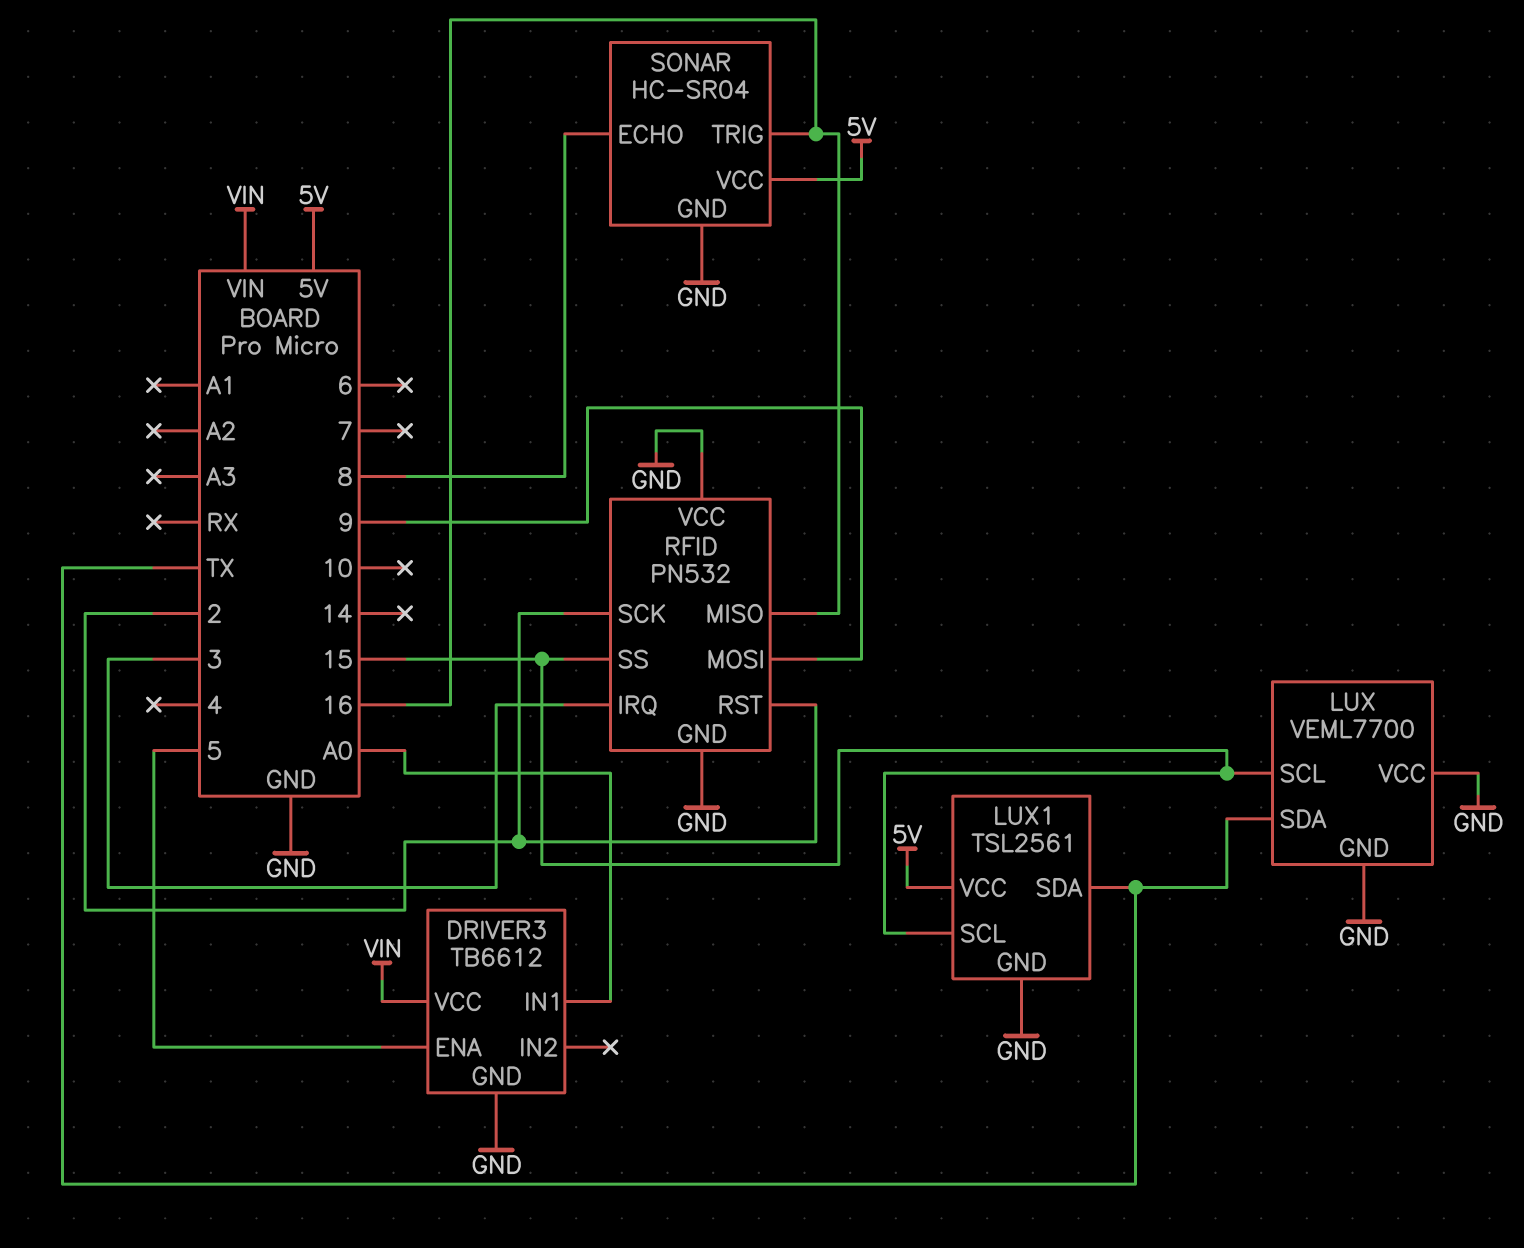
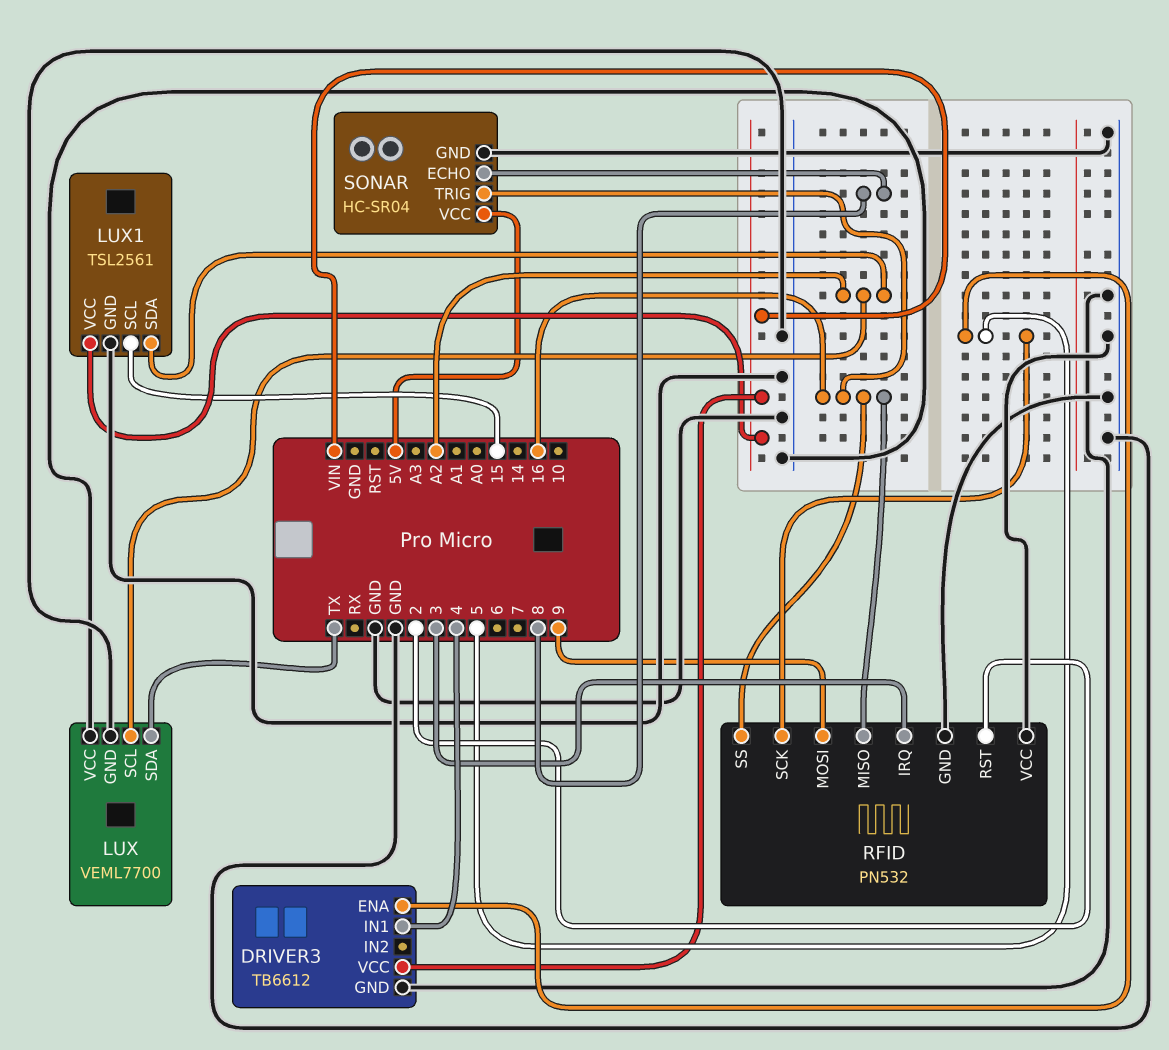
DRIVER3 pin IN1: A0 -> 4
LUX pin SCL: 15 -> A2
LUX1 pin SDA: TX -> A2
LUX1 pin VCC: 5V -> VIN
RFID pin SCK: 2 -> 5
RFID pin SS: 15 -> 16

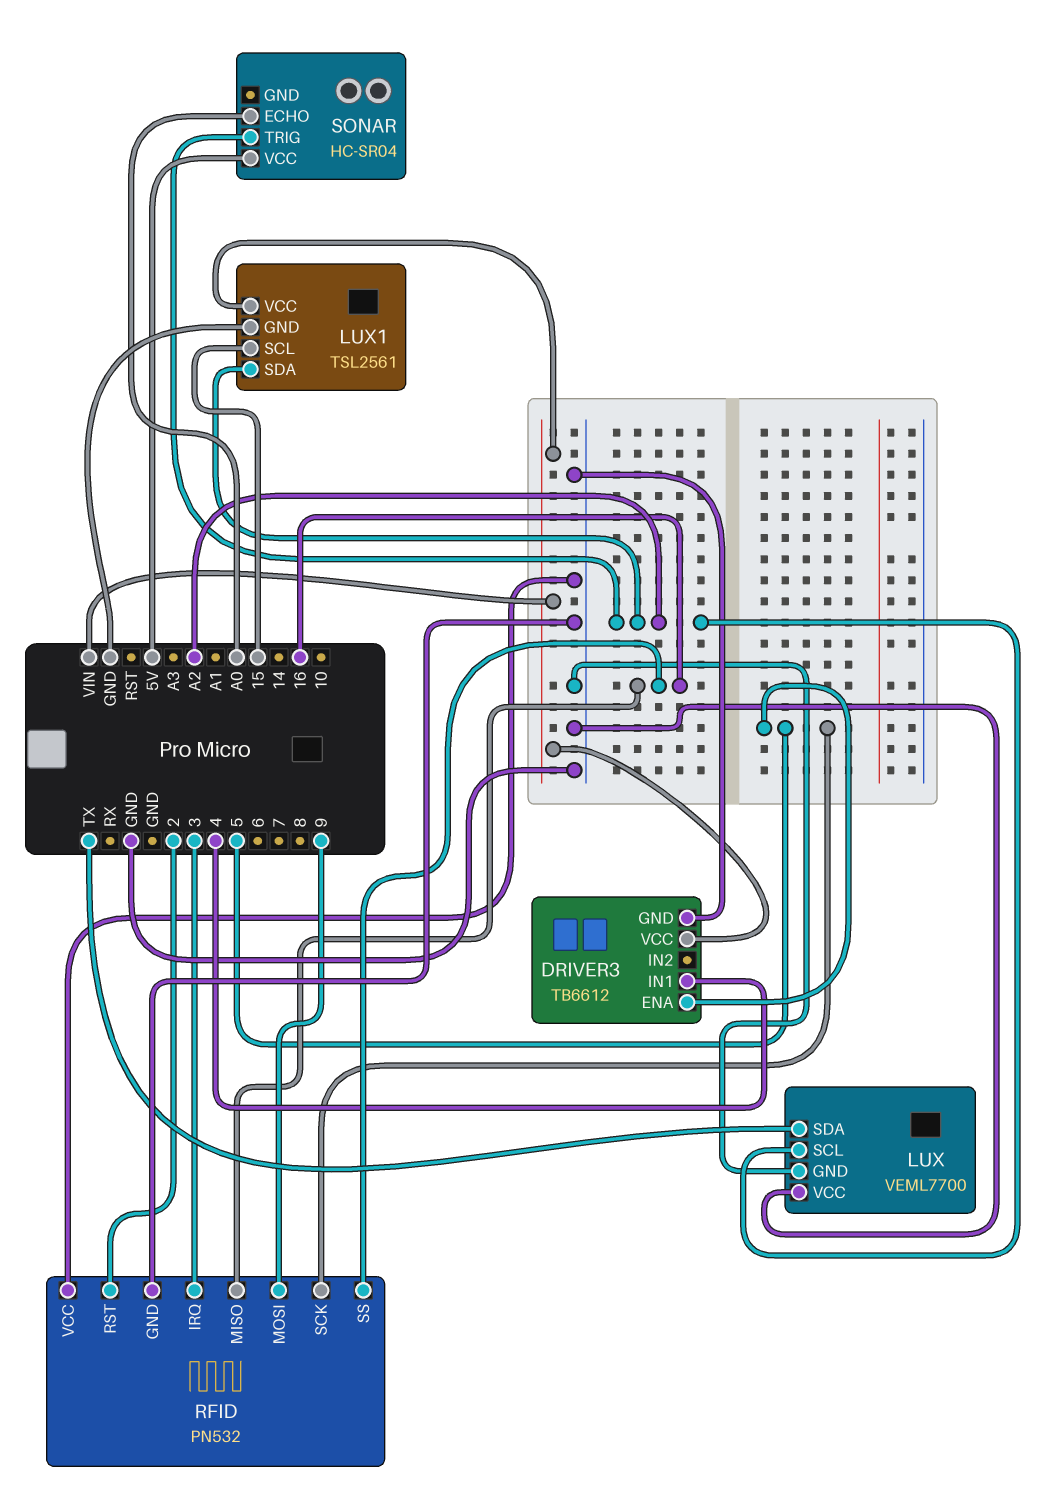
SONAR pin ECHO: 8 -> A0
SONAR pin GND: GND -> none
SONAR pin TRIG: 16 -> A2

